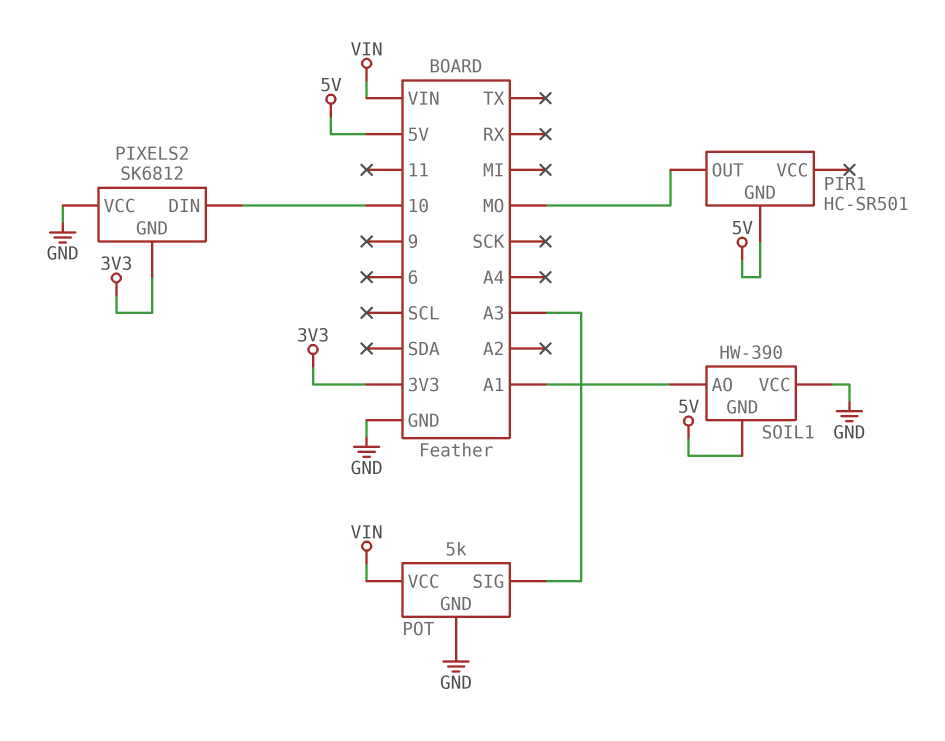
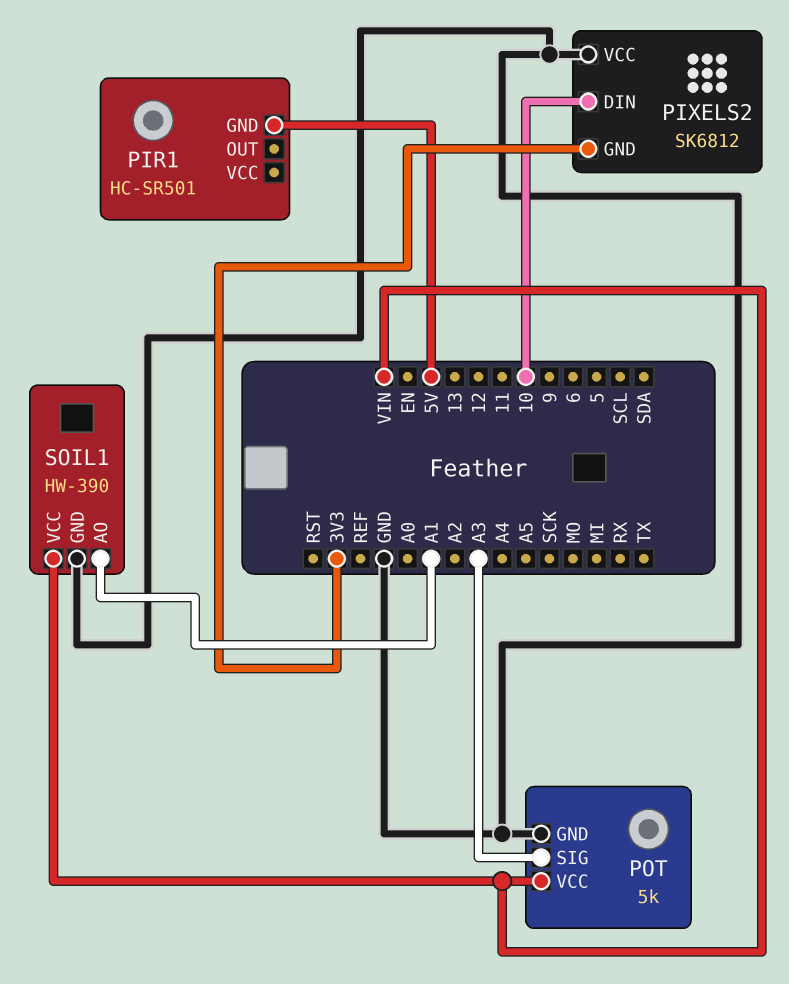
PIR1 pin OUT: MO -> none
SOIL1 pin GND: 5V -> GND
SOIL1 pin VCC: GND -> VIN

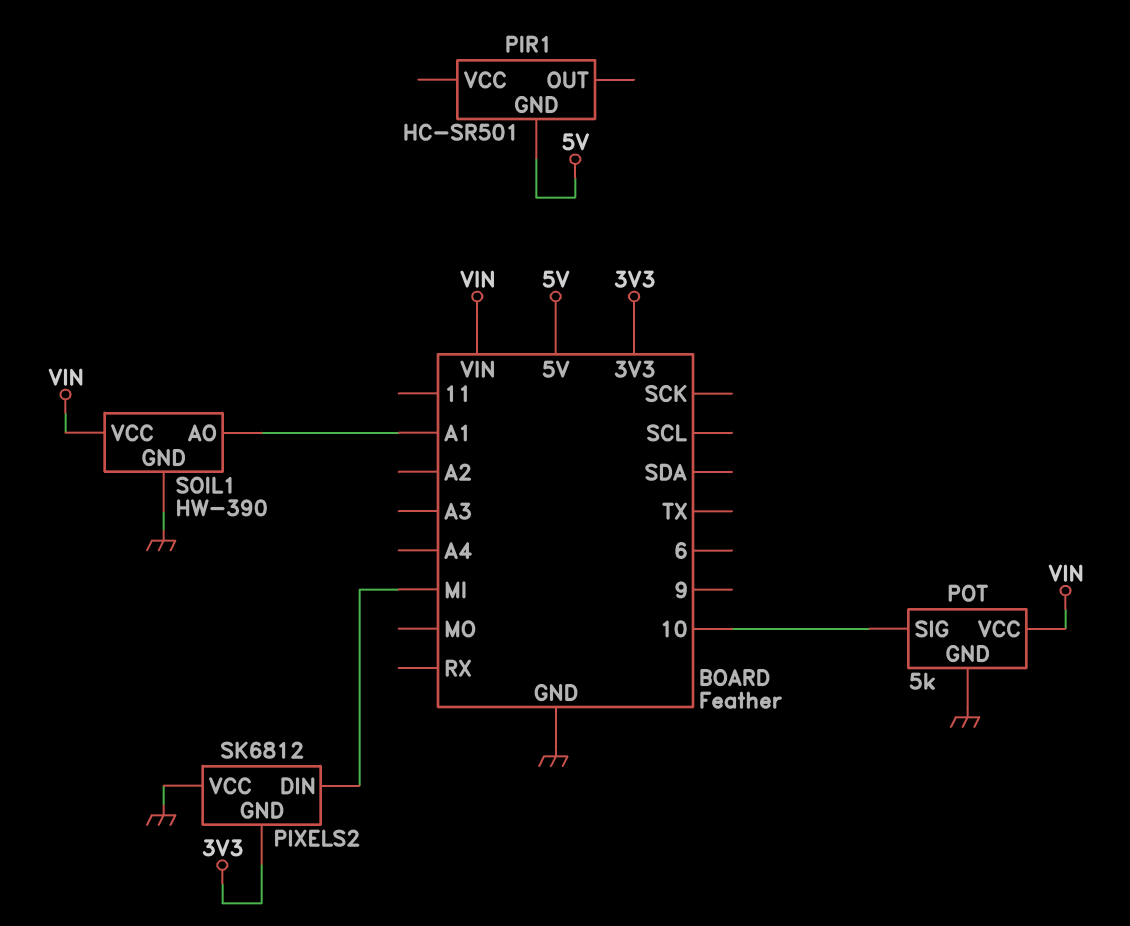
PIXELS2 pin DIN: 10 -> MI
POT pin SIG: A3 -> 10

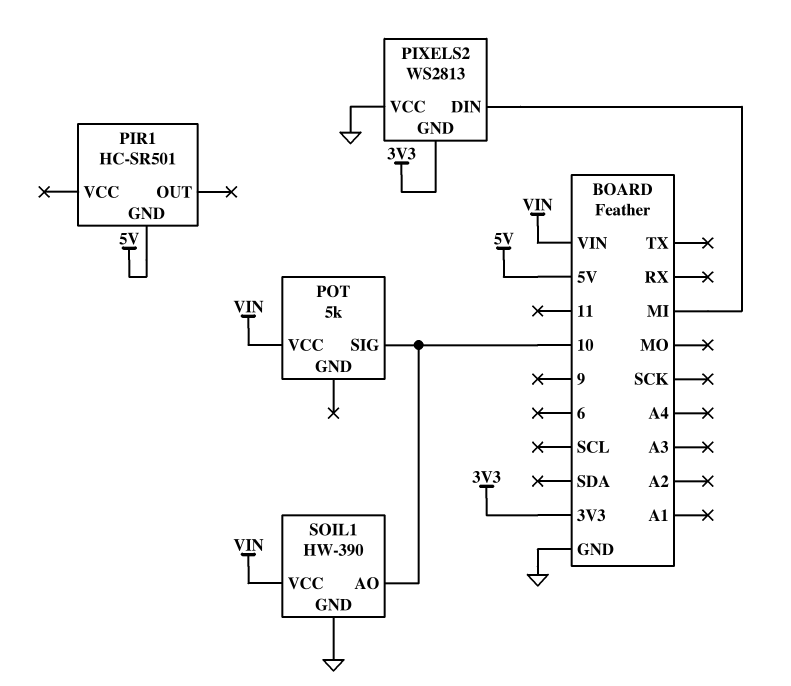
PIXELS2: SK6812 -> WS2813
POT pin GND: GND -> none
SOIL1 pin AO: A1 -> 10

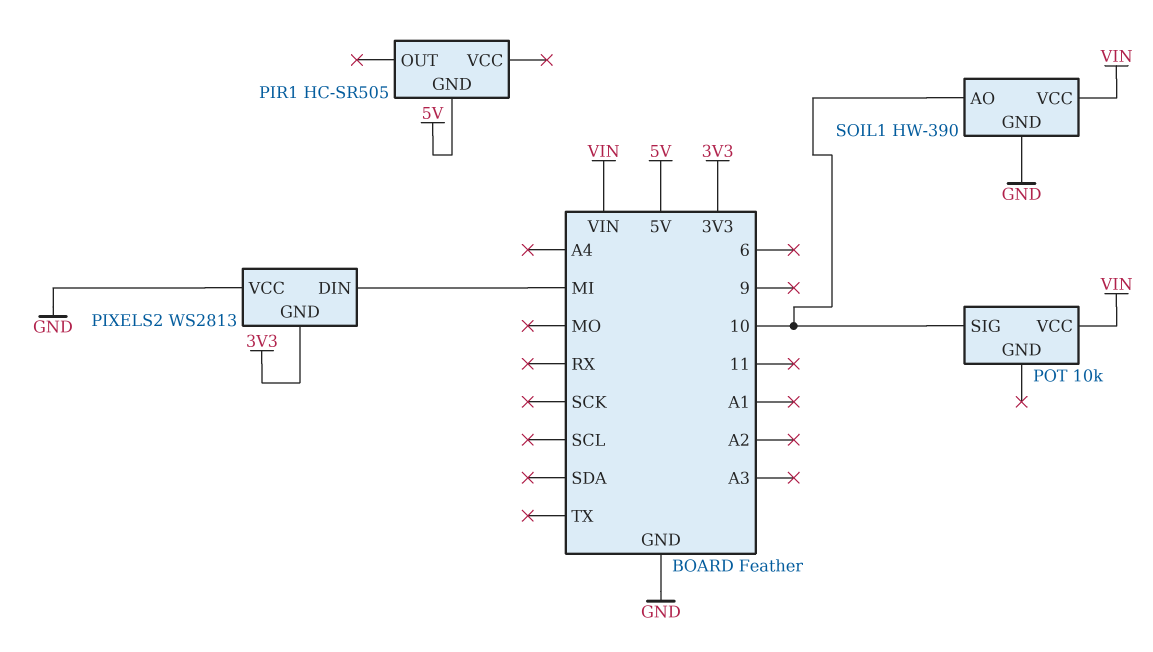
PIR1: HC-SR501 -> HC-SR505
POT: 5k -> 10k

